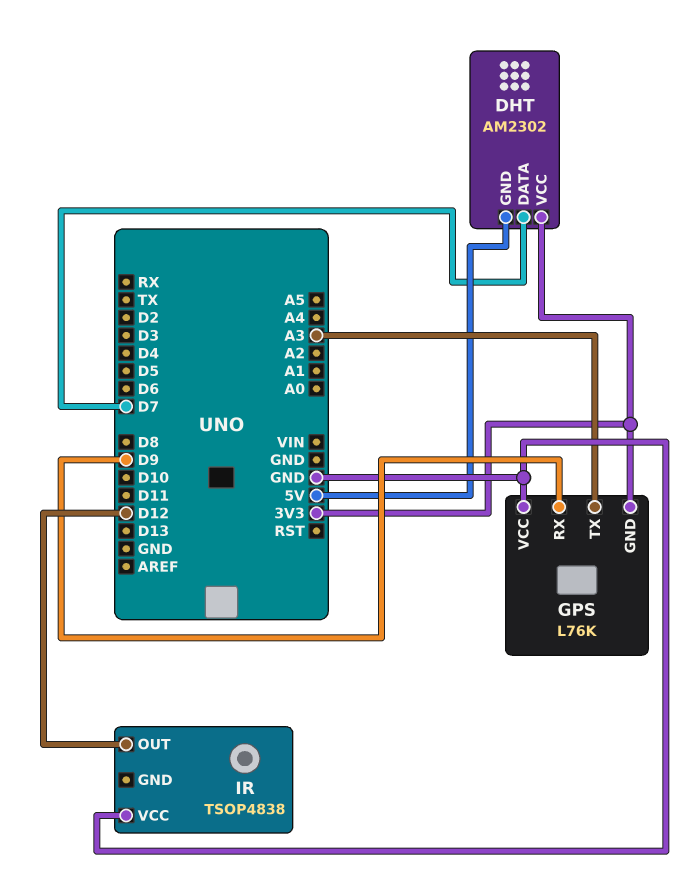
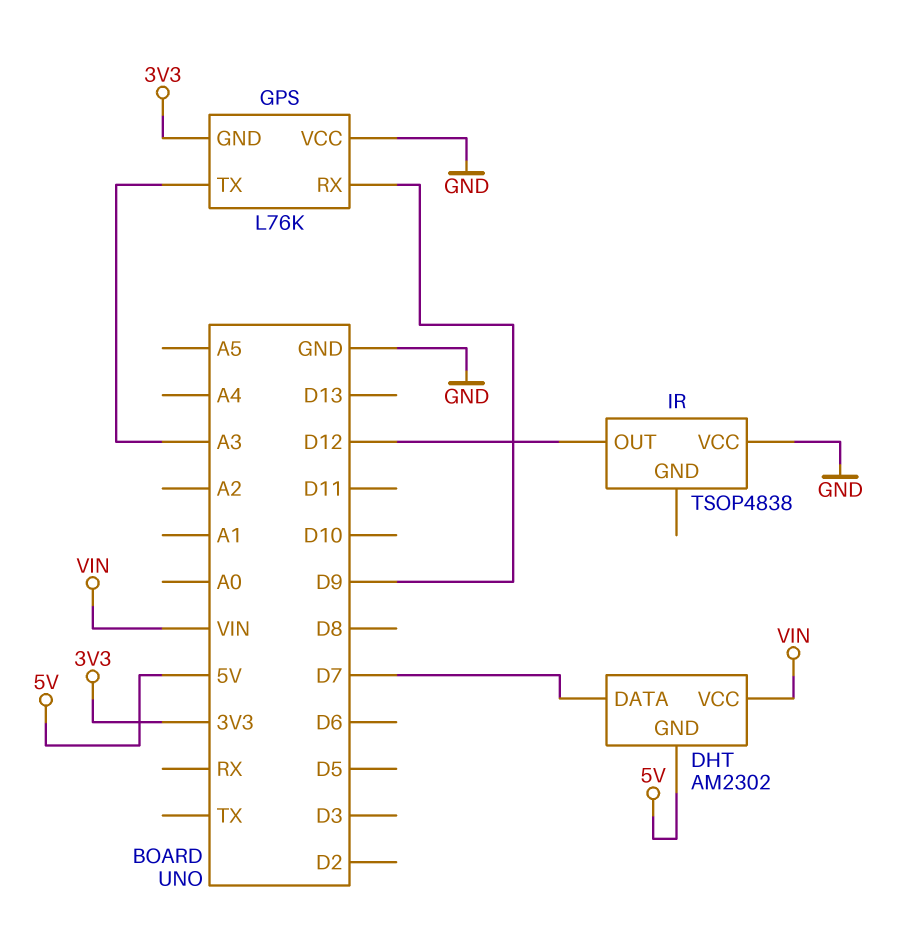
DHT pin VCC: 3V3 -> VIN

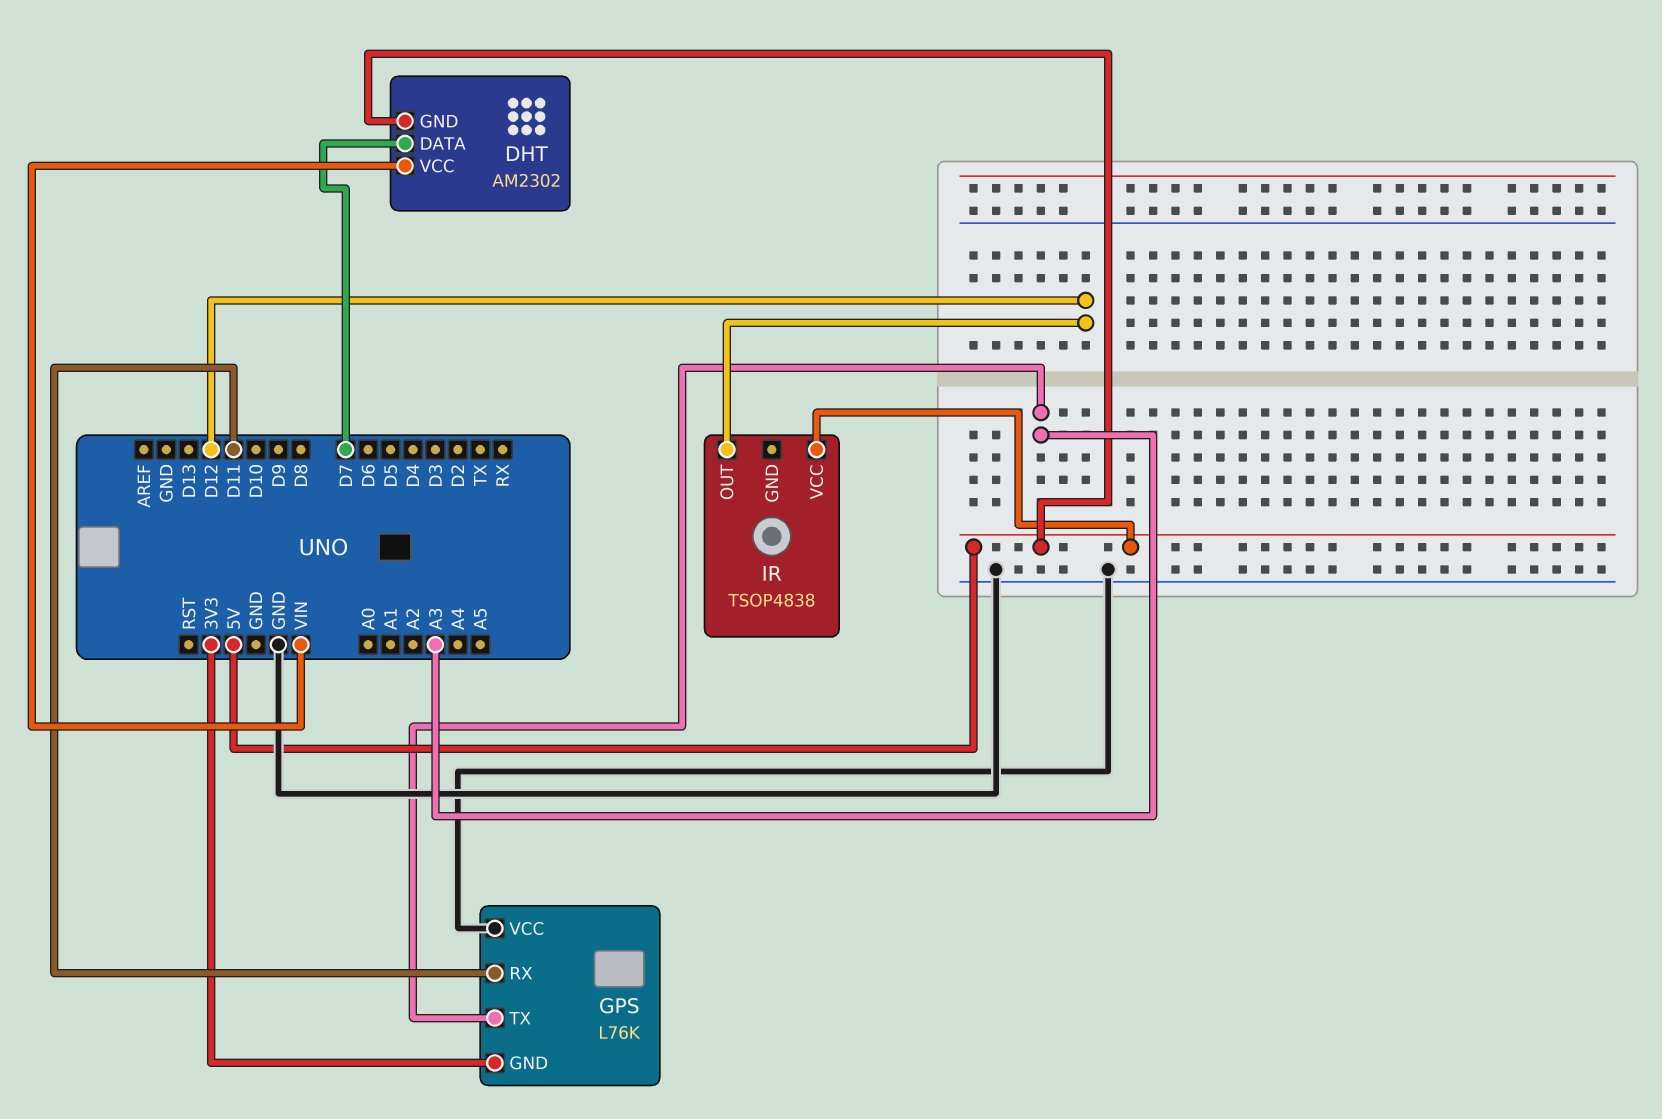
GPS pin RX: D9 -> D11
IR pin VCC: GND -> 5V

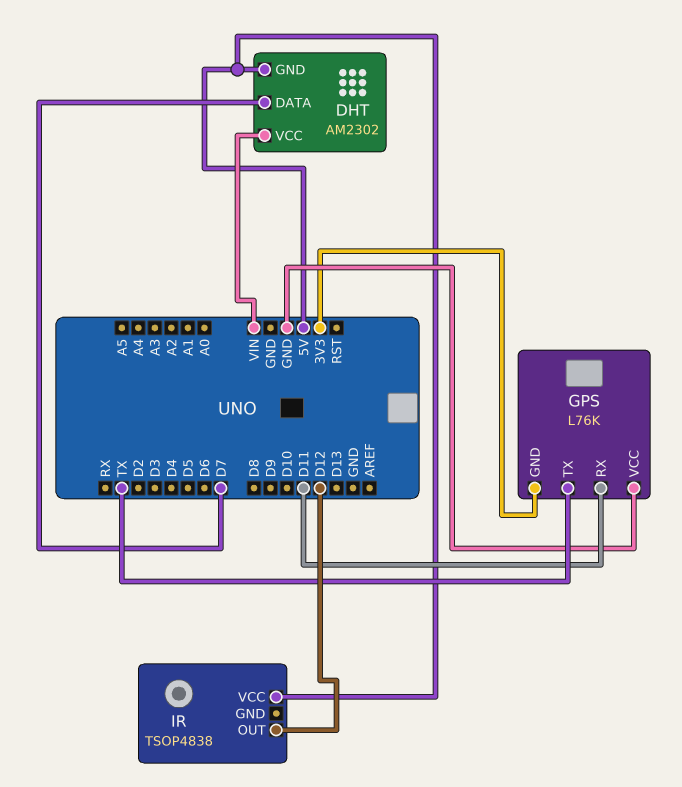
GPS pin TX: A3 -> TX

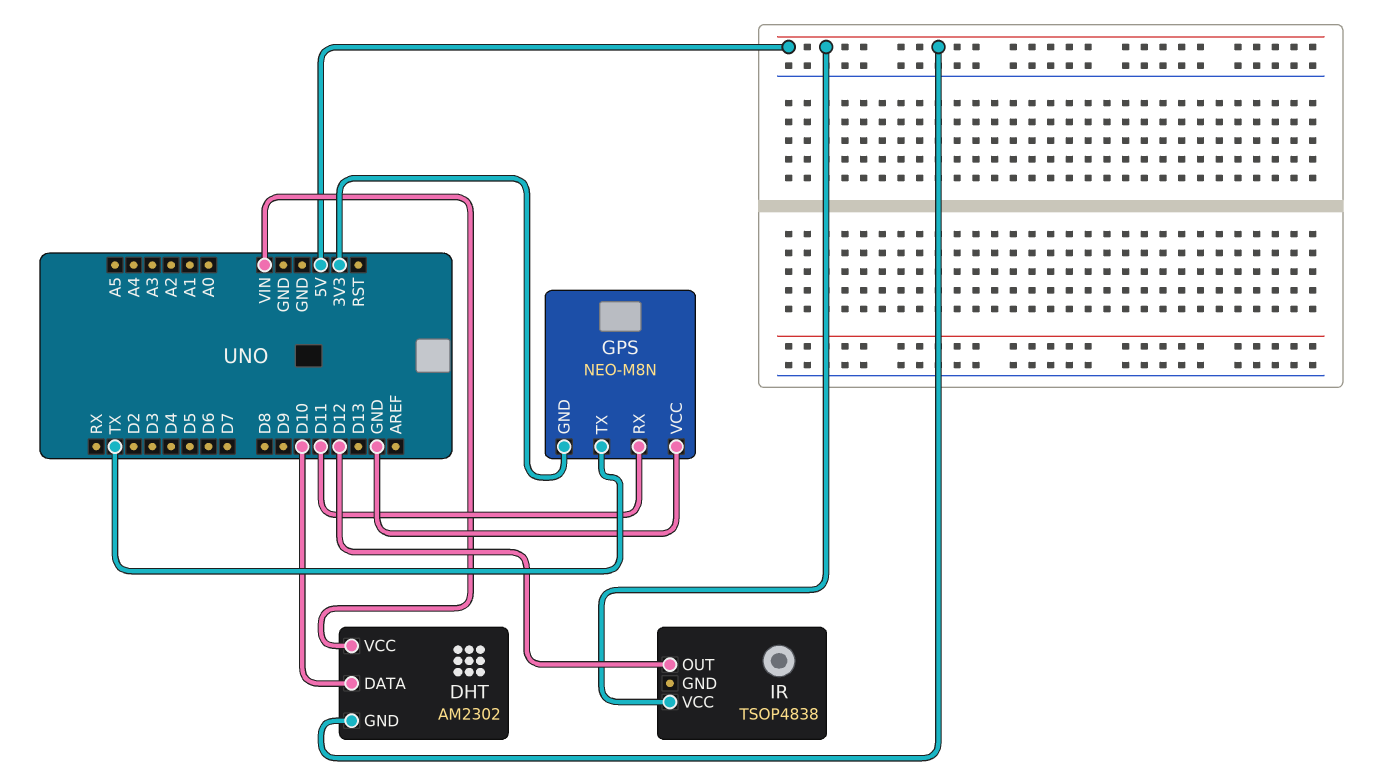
DHT pin DATA: D7 -> D10
GPS: L76K -> NEO-M8N

